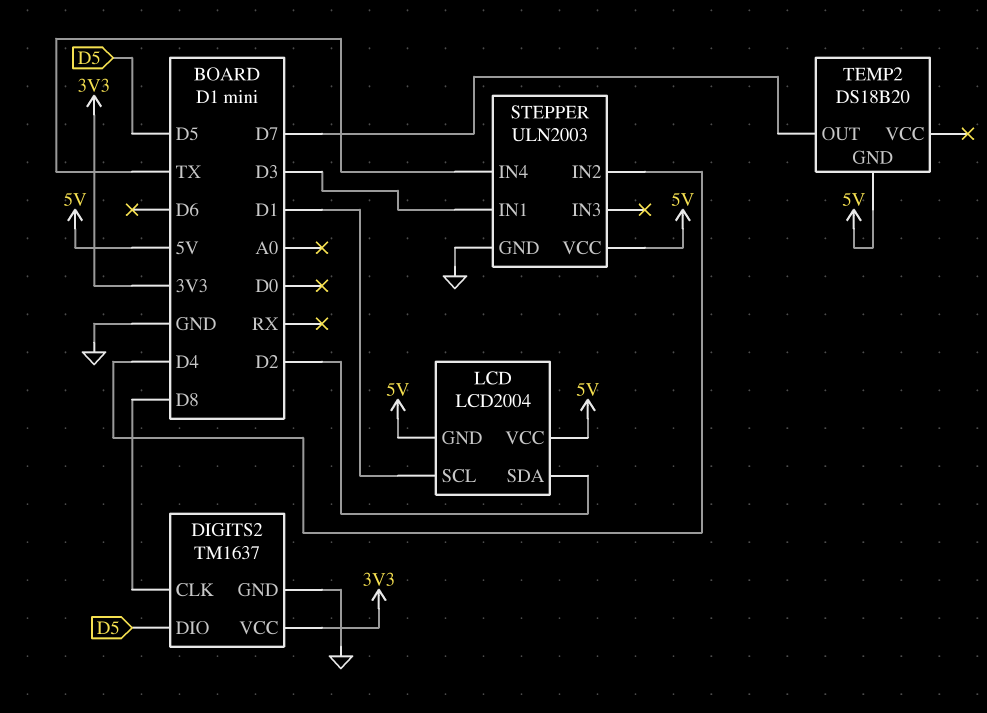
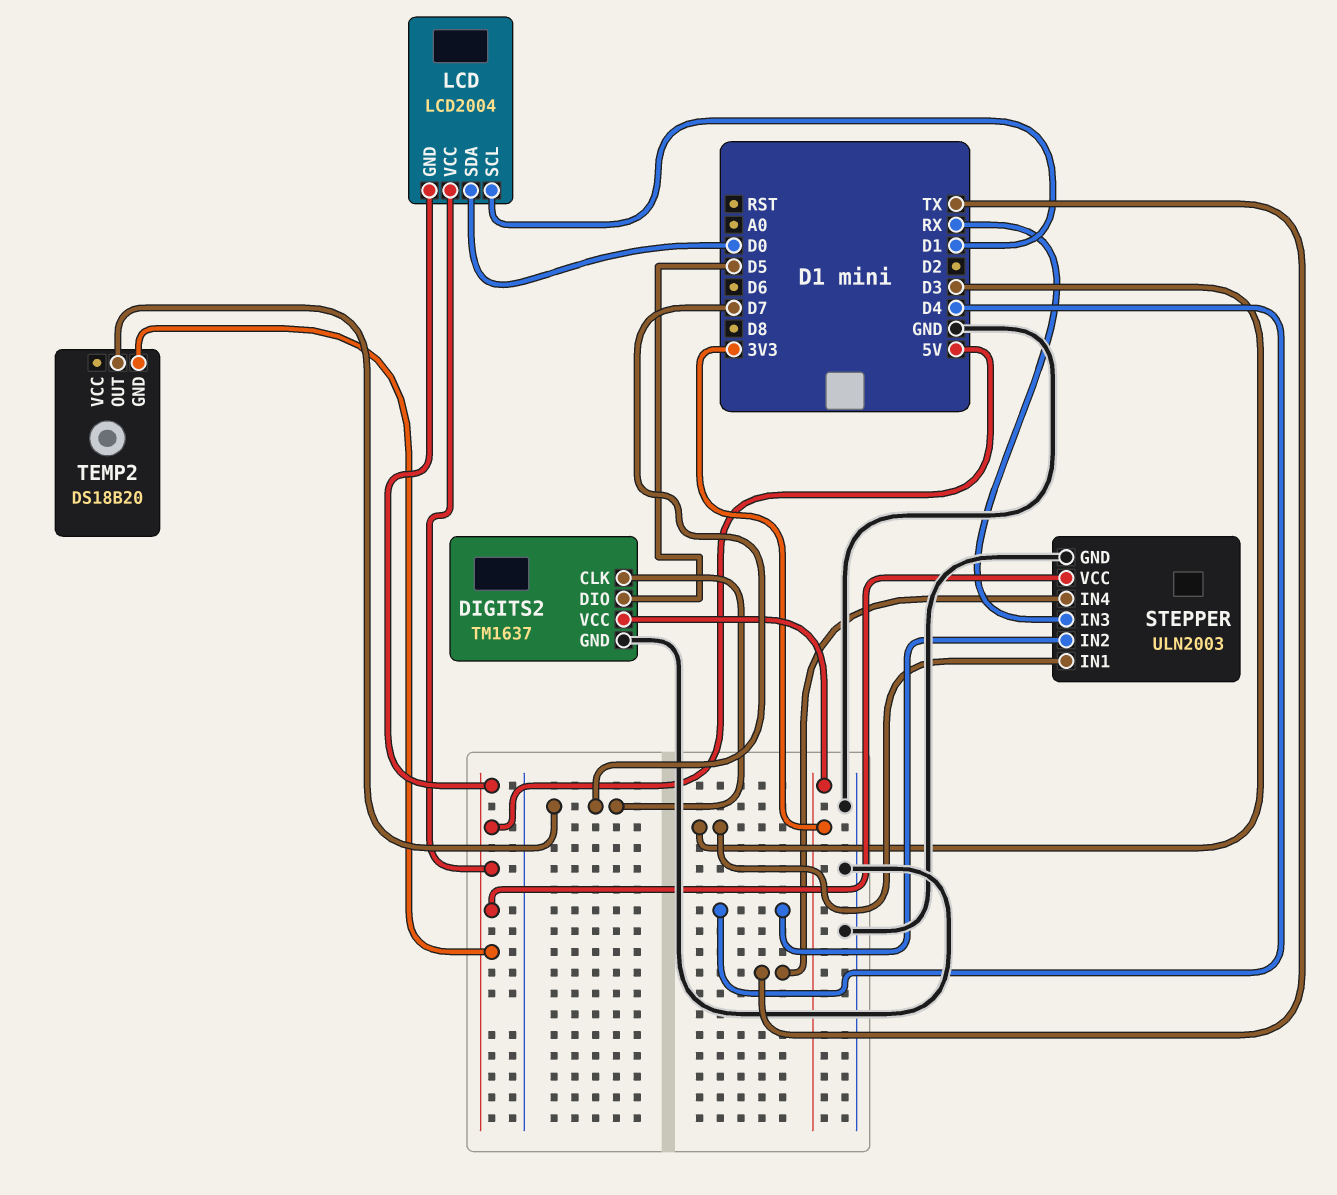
DIGITS2 pin CLK: D8 -> D7
LCD pin SDA: D2 -> D0
STEPPER pin IN3: none -> RX

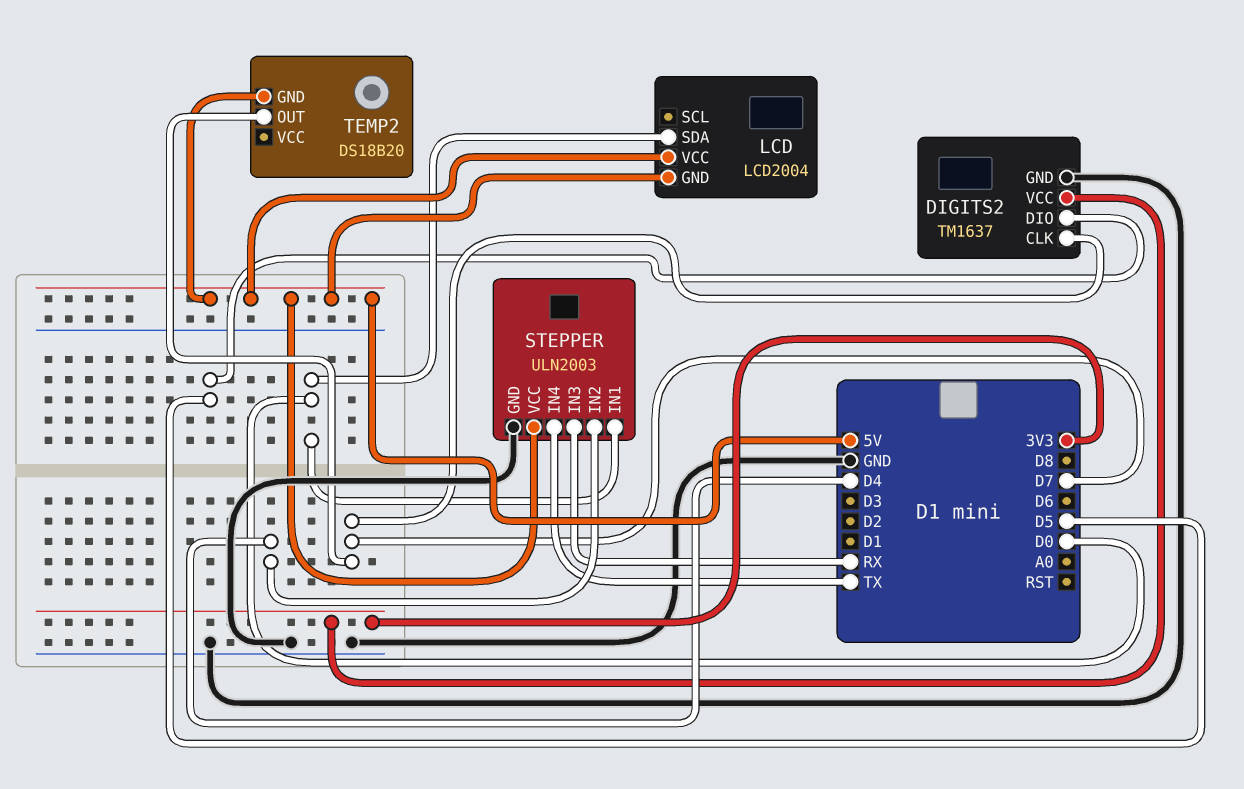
LCD pin SCL: D1 -> none
STEPPER pin IN1: D3 -> D0

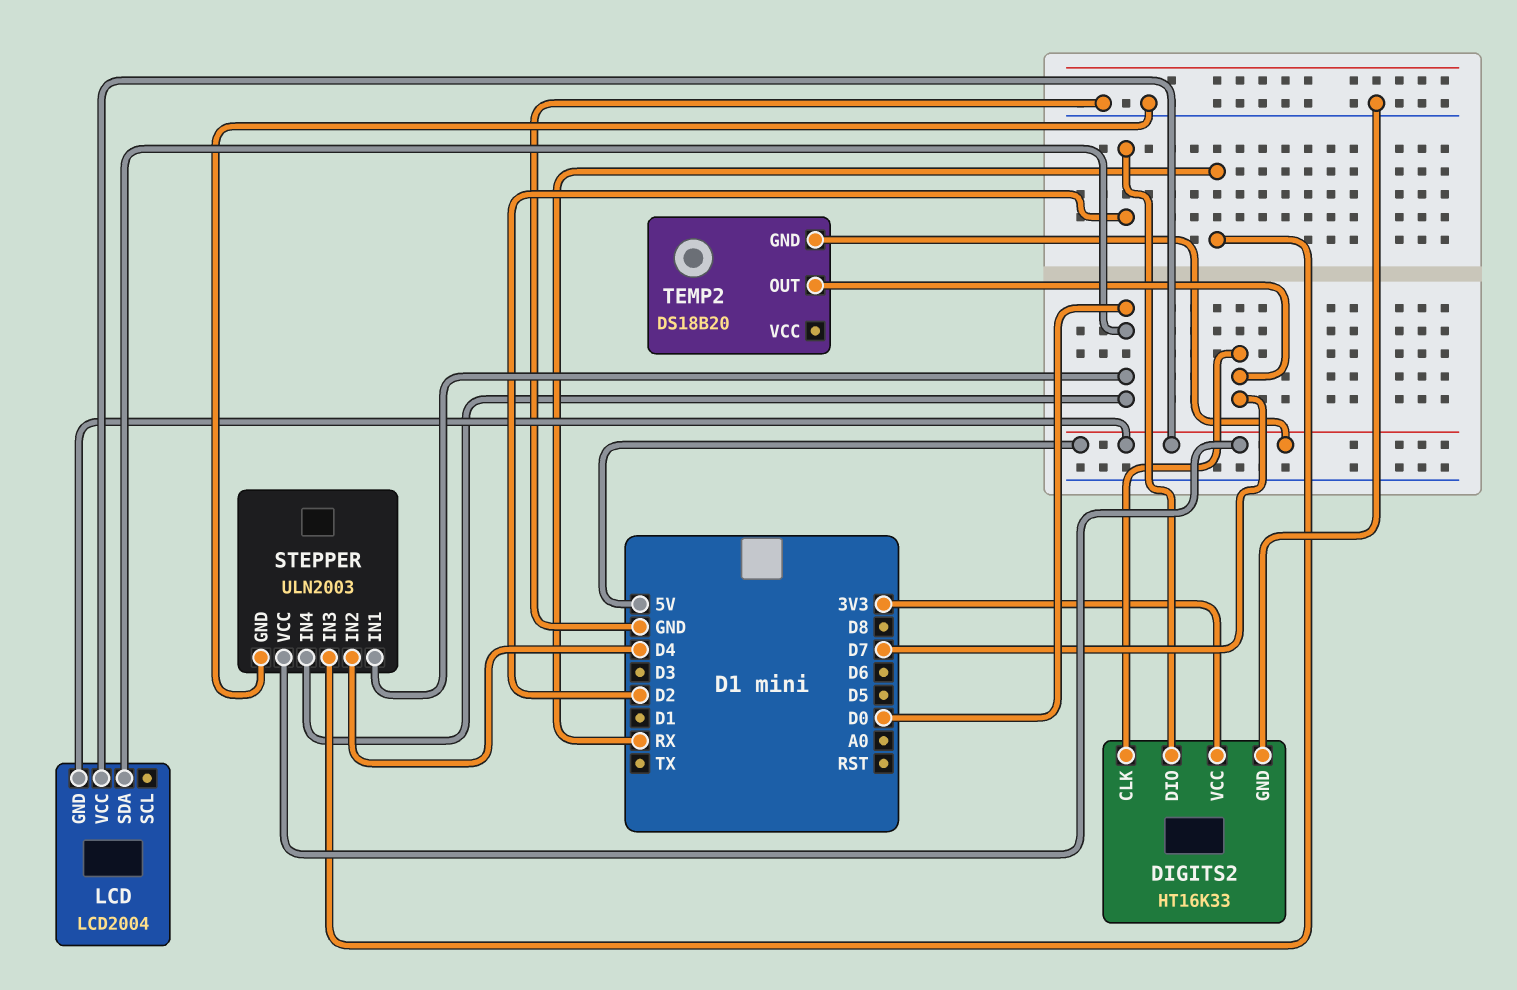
DIGITS2: TM1637 -> HT16K33
DIGITS2 pin DIO: D5 -> D2
STEPPER pin IN4: TX -> D0

